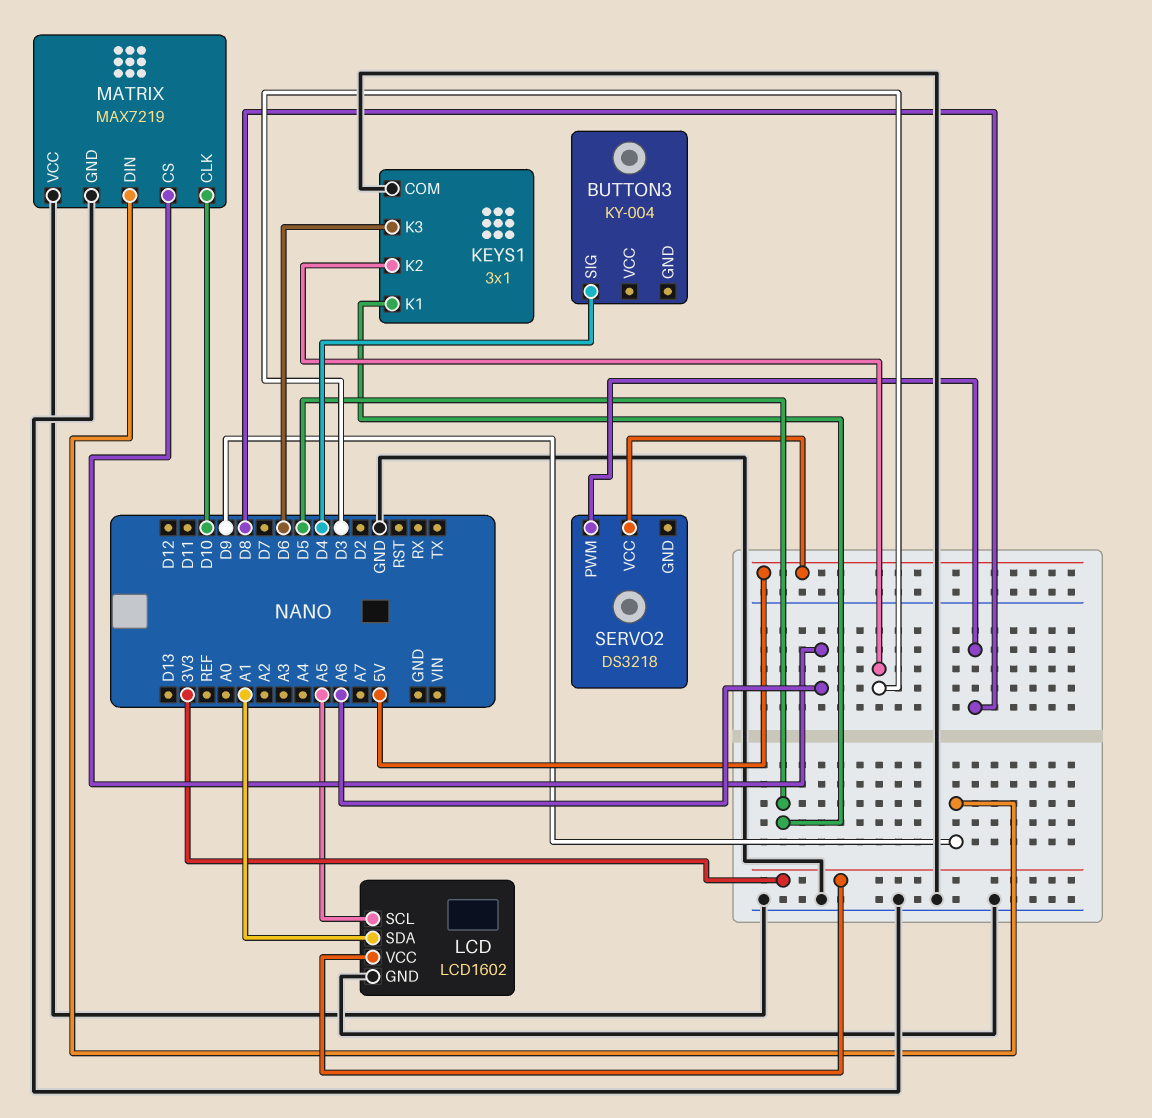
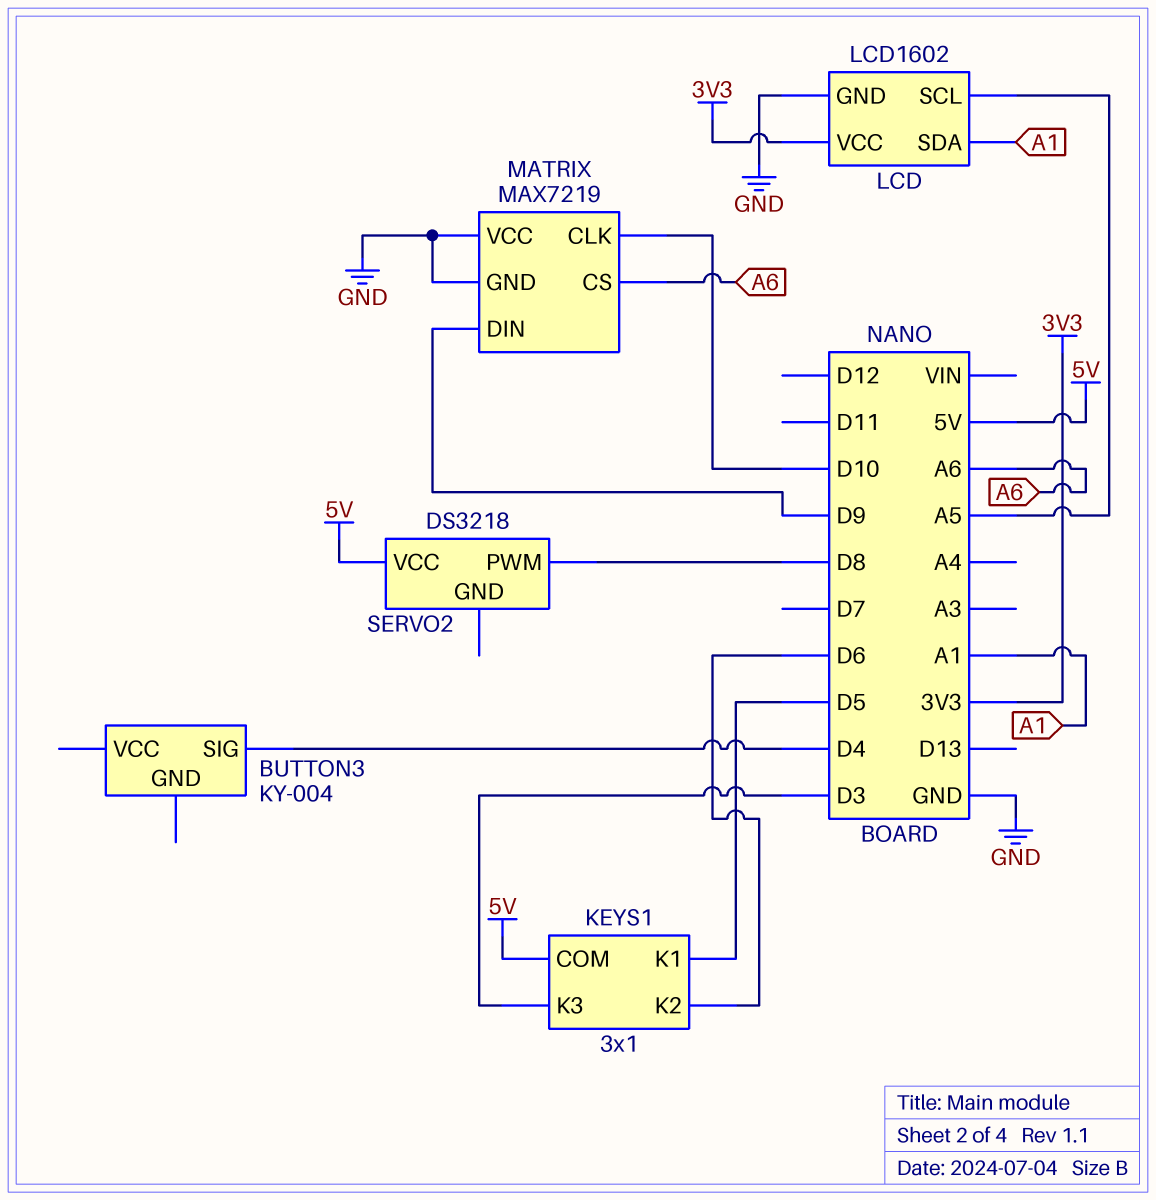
KEYS1 pin COM: GND -> 5V
KEYS1 pin K2: D3 -> D6
KEYS1 pin K3: D6 -> D3

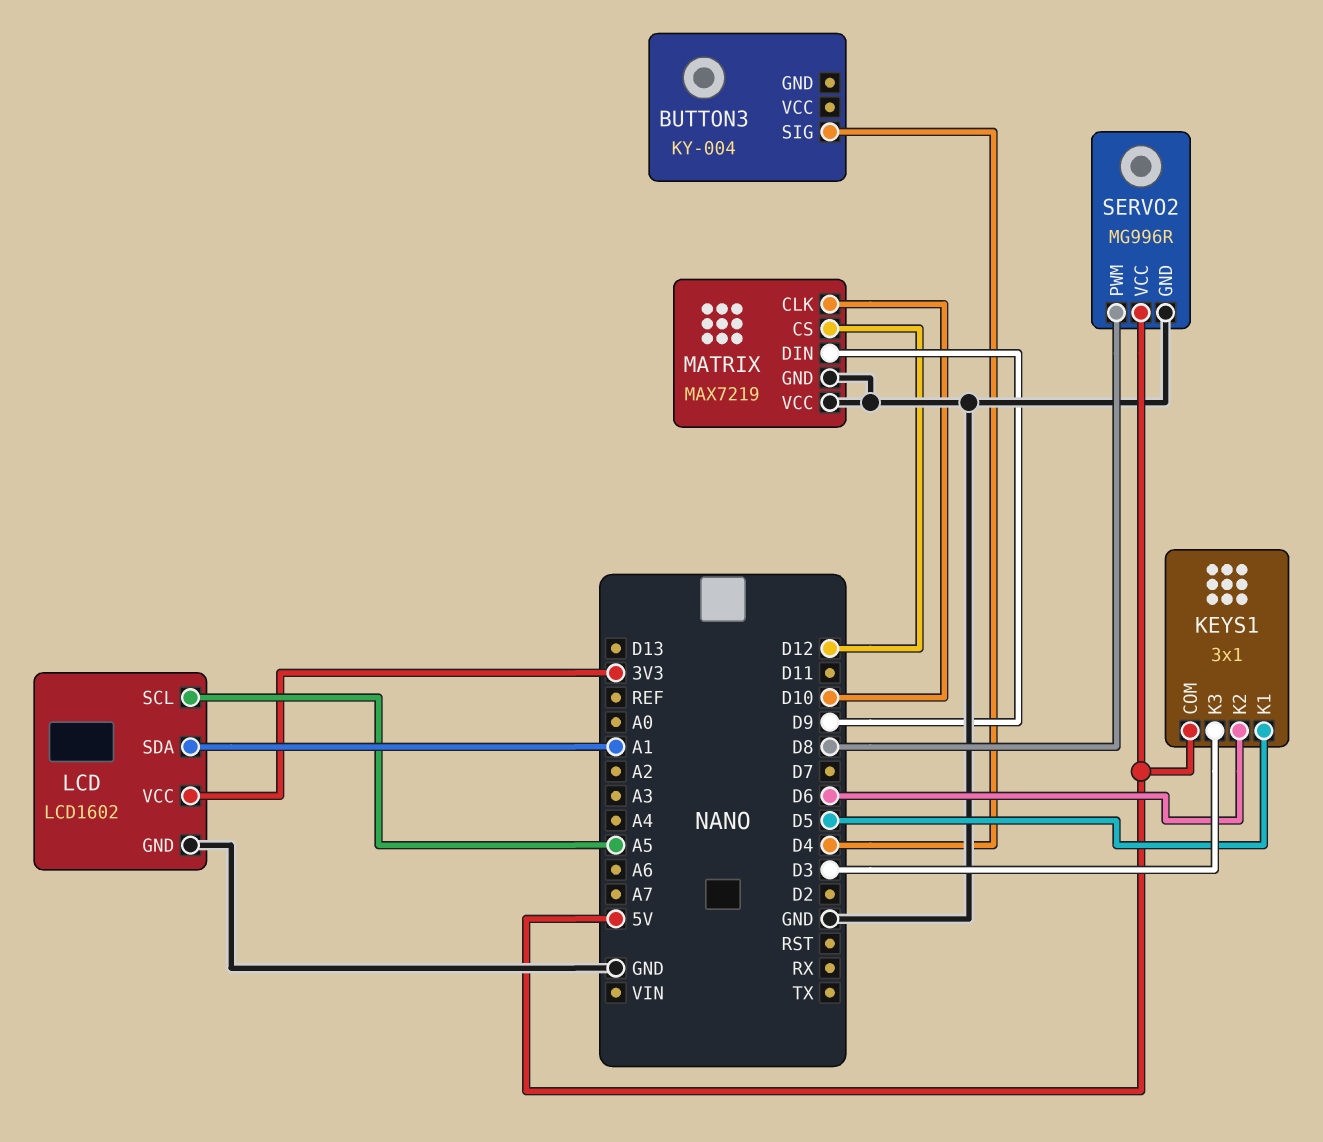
MATRIX pin CS: A6 -> D12
SERVO2: DS3218 -> MG996R
SERVO2 pin GND: none -> GND

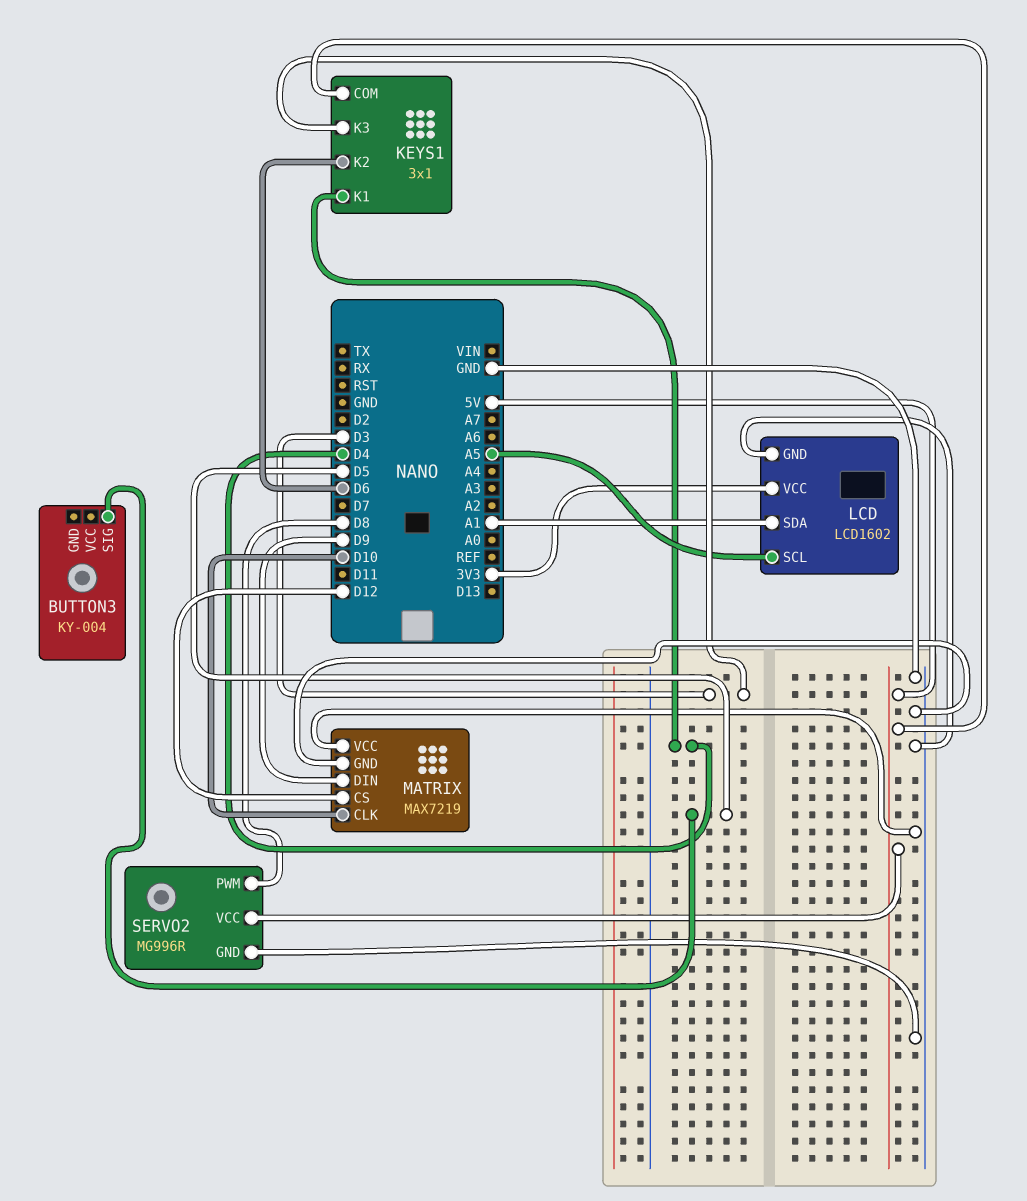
BUTTON3 pin SIG: D4 -> D5
KEYS1 pin K1: D5 -> D4

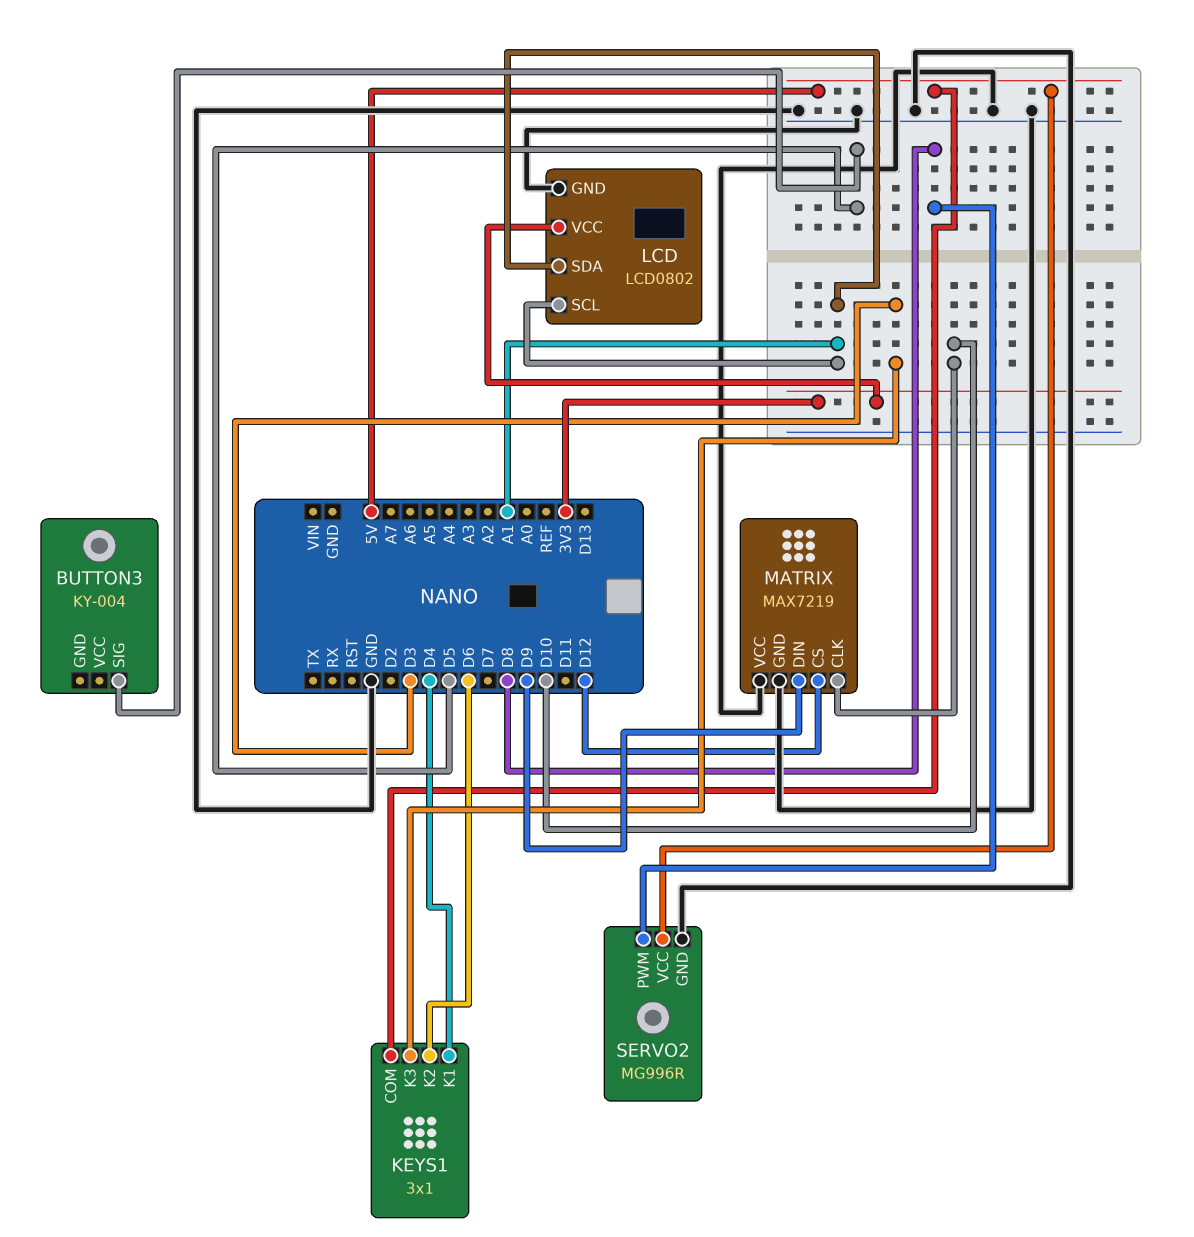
LCD: LCD1602 -> LCD0802
LCD pin SCL: A5 -> A1

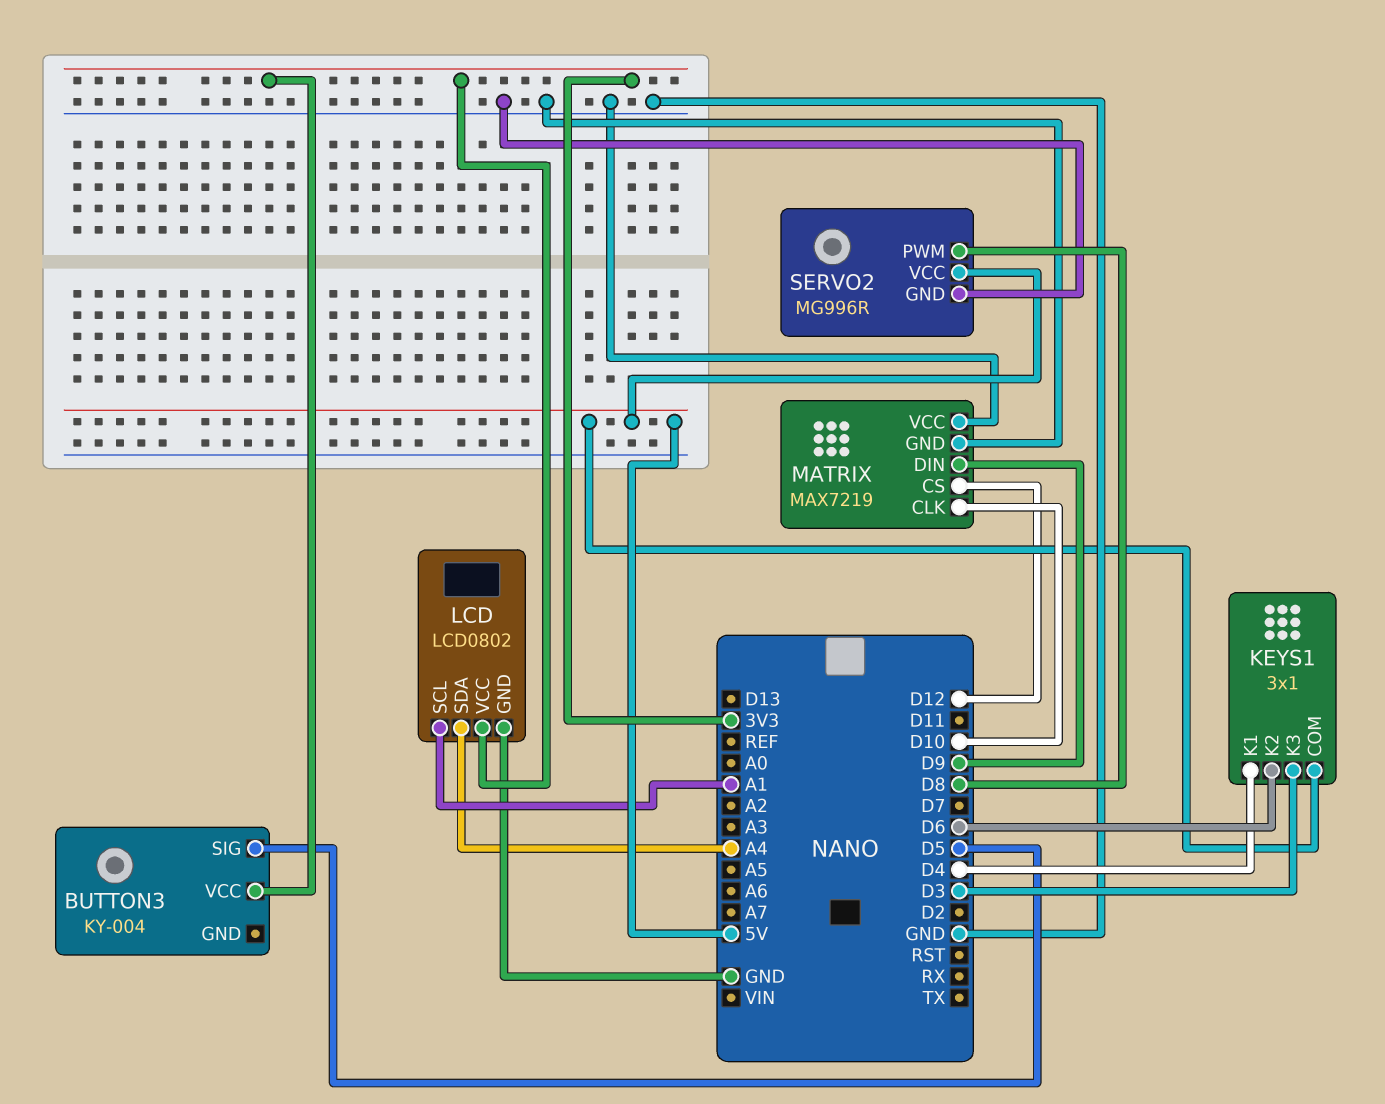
BUTTON3 pin VCC: none -> 3V3
LCD pin SDA: A1 -> A4

